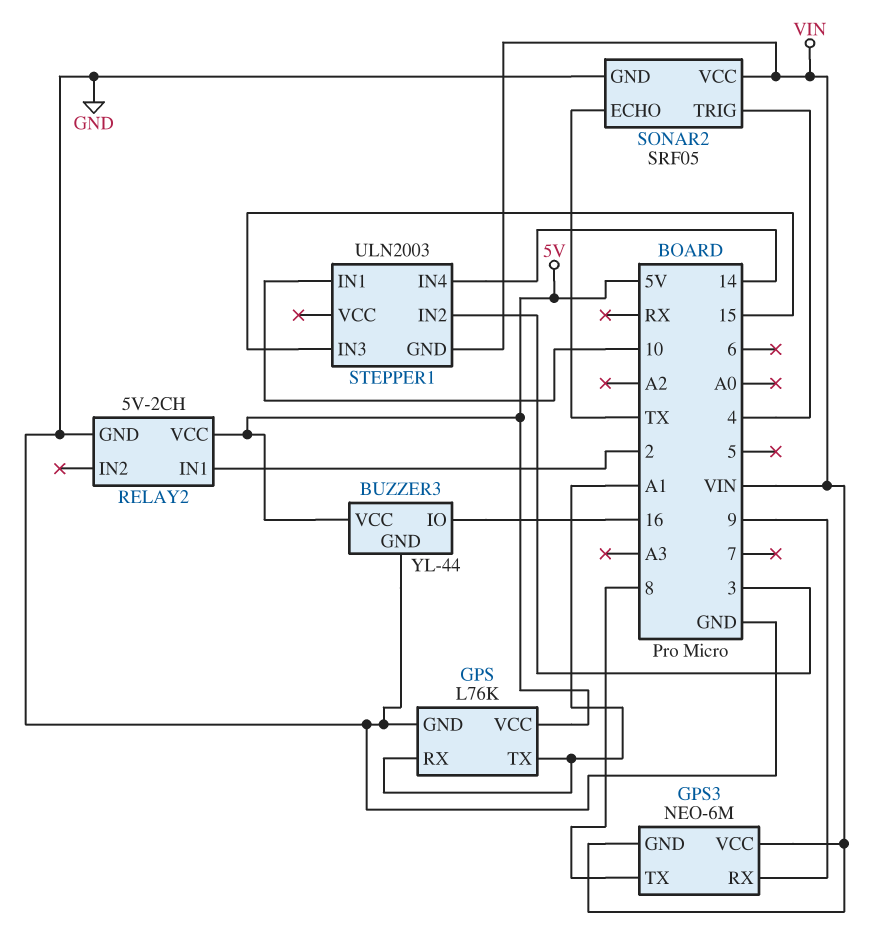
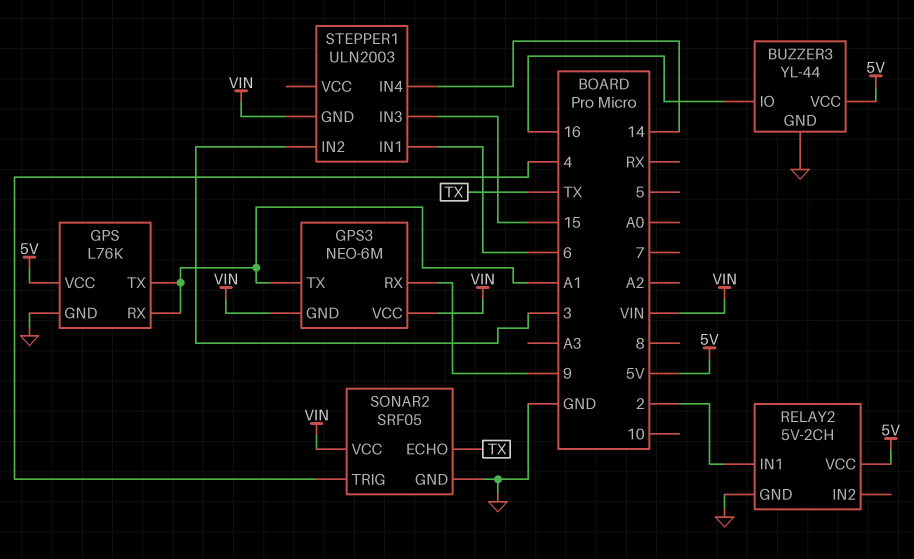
GPS3 pin TX: 8 -> A1
STEPPER1 pin IN1: 10 -> 6

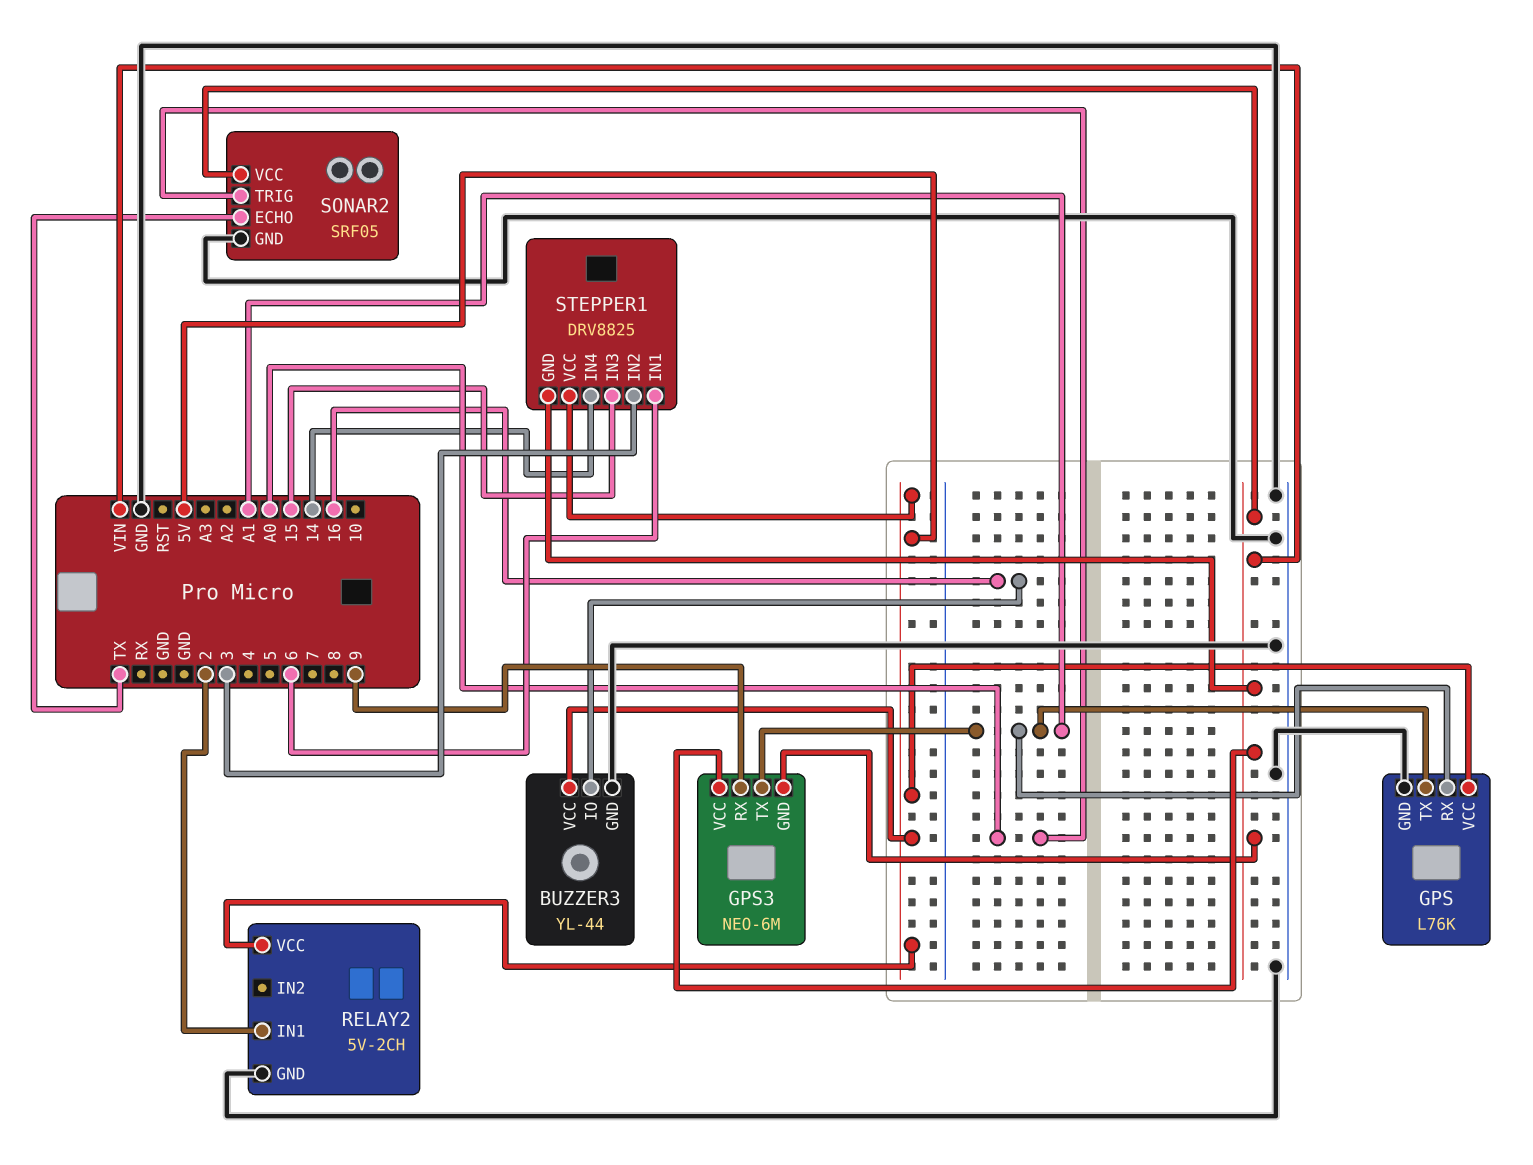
SONAR2 pin TRIG: 4 -> A0
STEPPER1: ULN2003 -> DRV8825
STEPPER1 pin VCC: none -> 5V

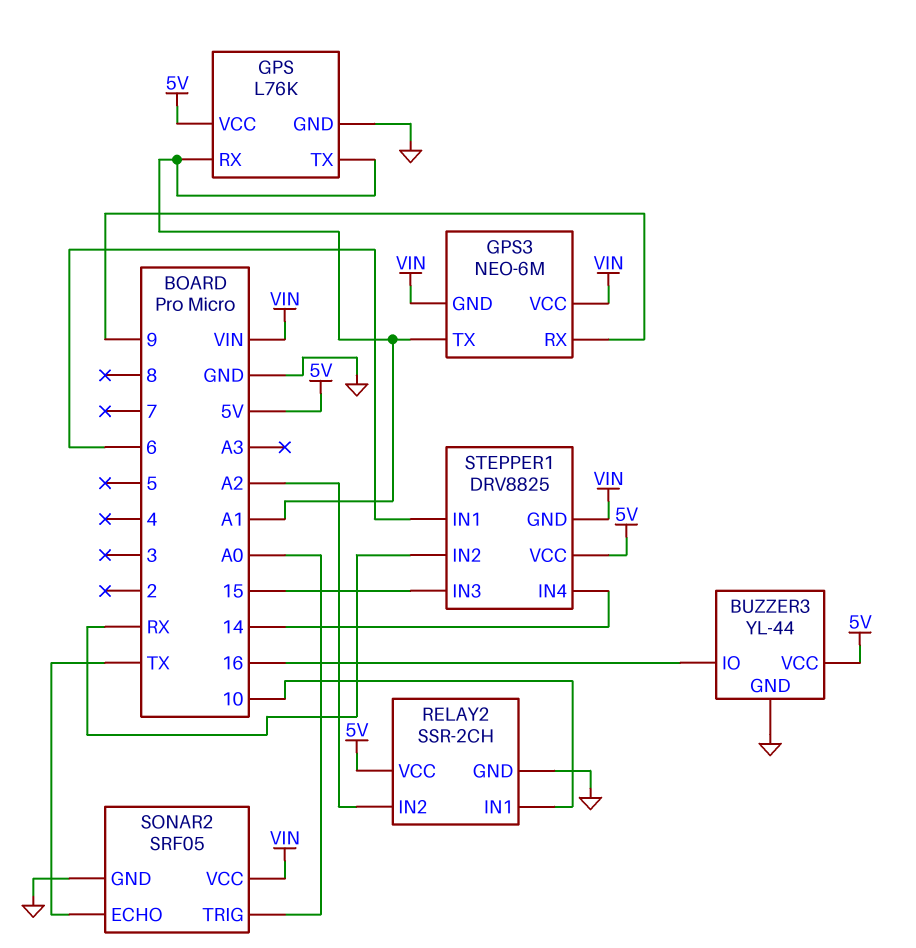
RELAY2: 5V-2CH -> SSR-2CH
RELAY2 pin IN1: 2 -> 10
RELAY2 pin IN2: none -> A2
STEPPER1 pin IN2: 3 -> RX

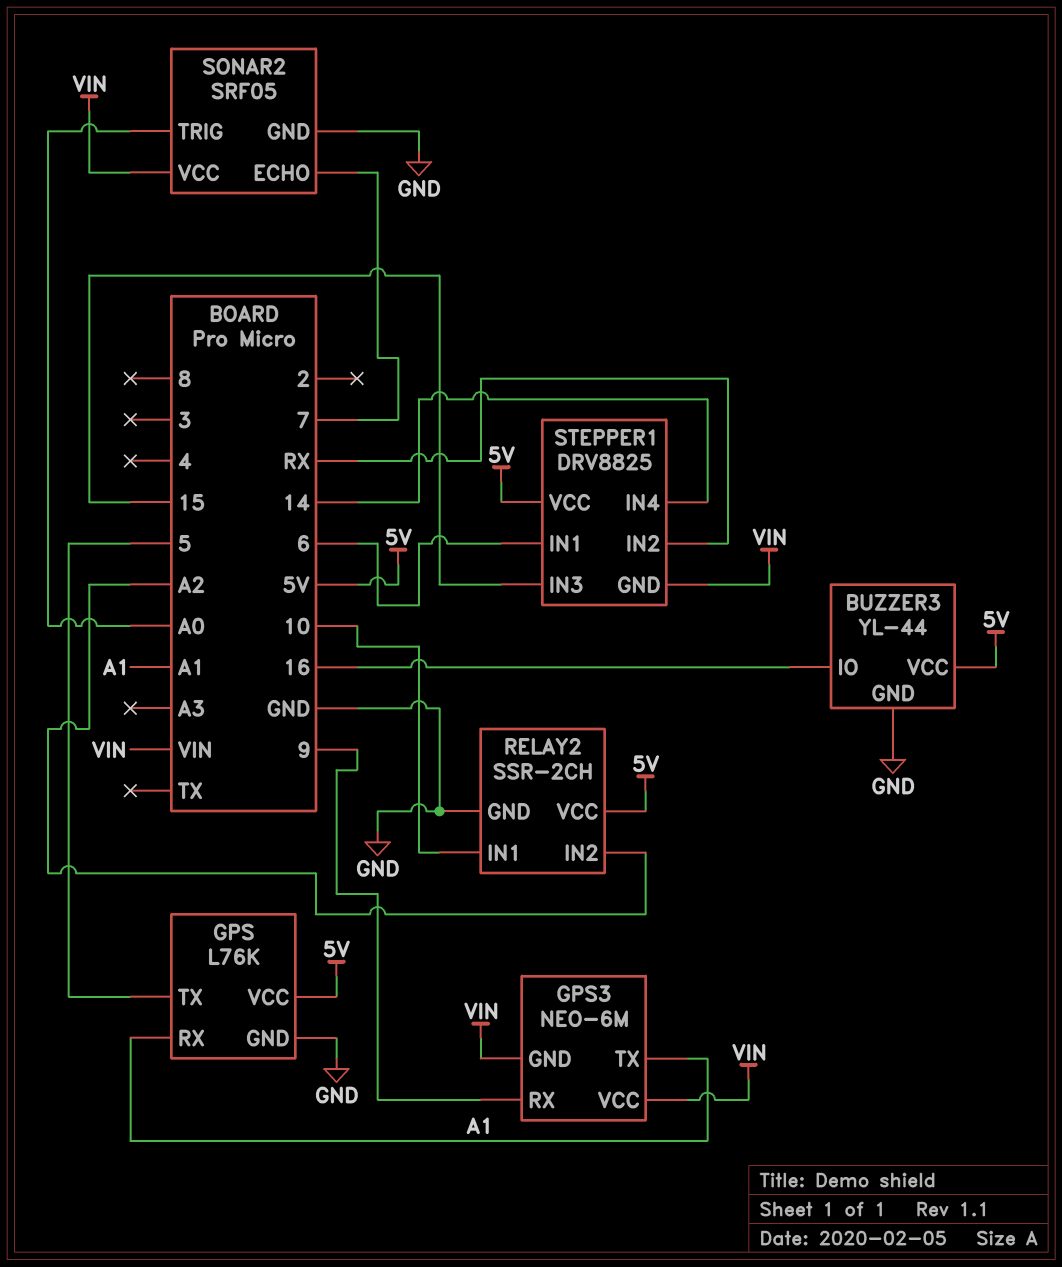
GPS pin TX: A1 -> 5
SONAR2 pin ECHO: TX -> 7

